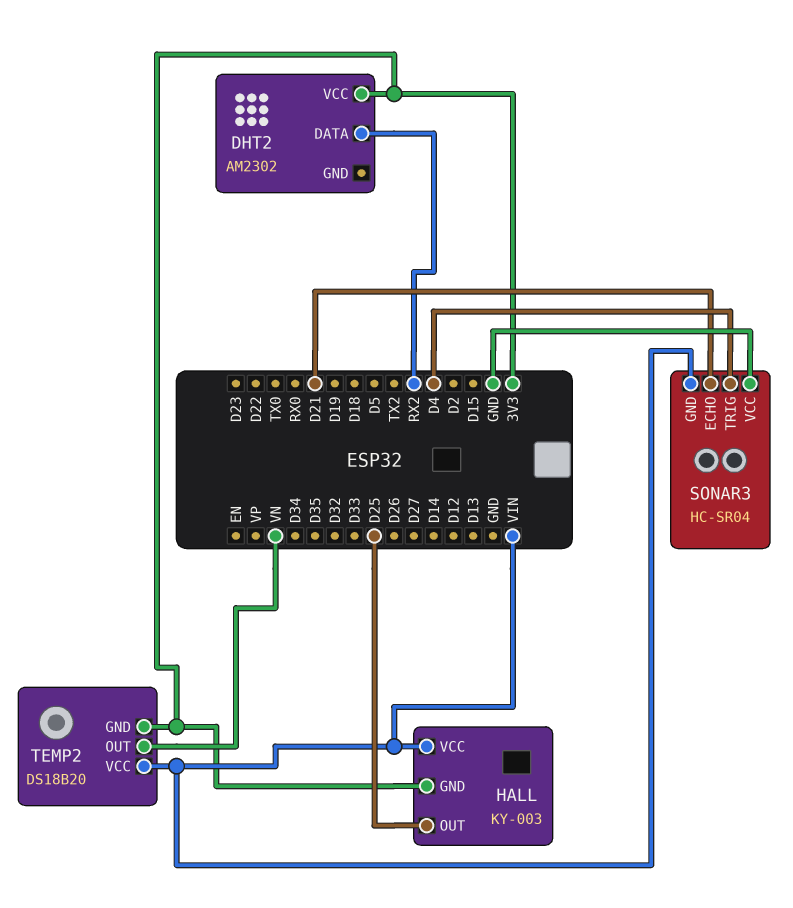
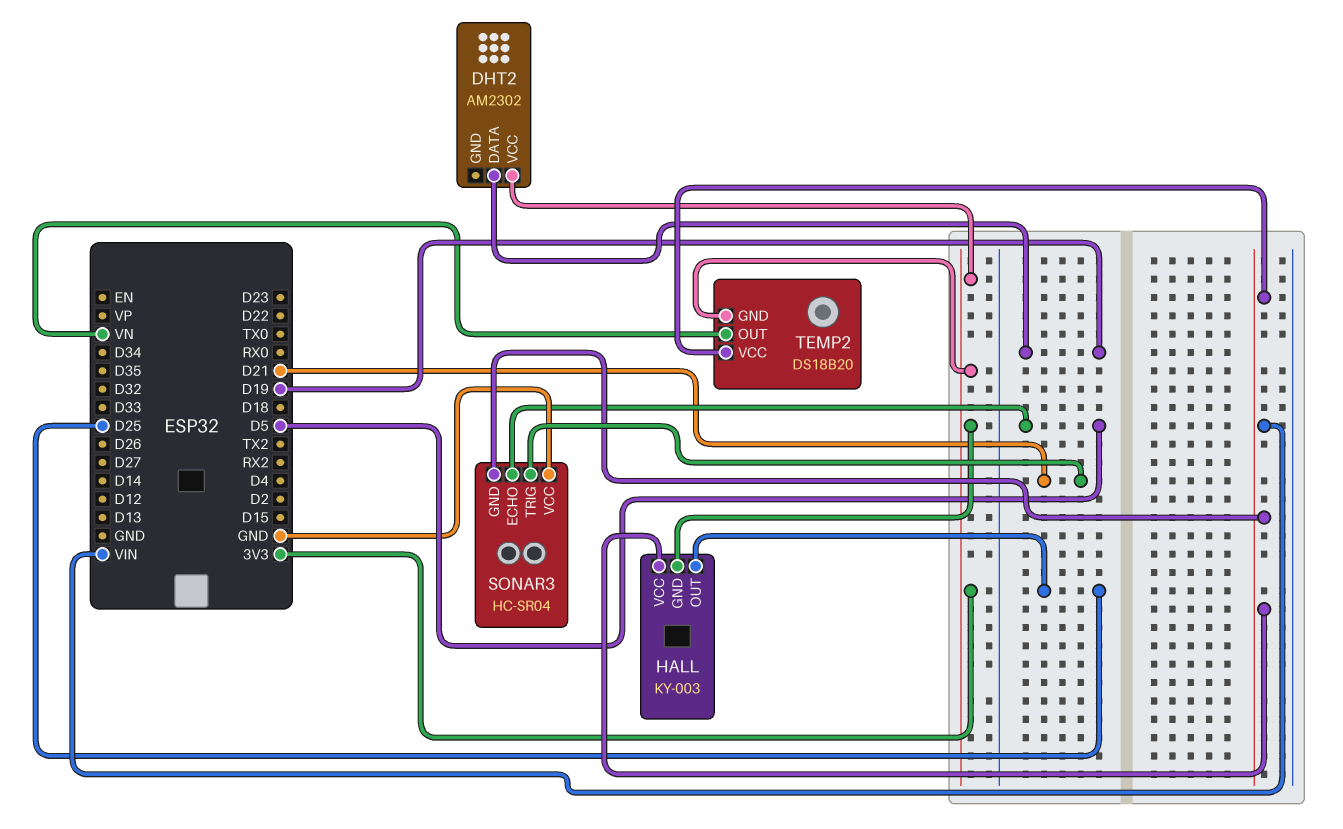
DHT2 pin DATA: RX2 -> D19
SONAR3 pin ECHO: D21 -> D5
SONAR3 pin TRIG: D4 -> D21

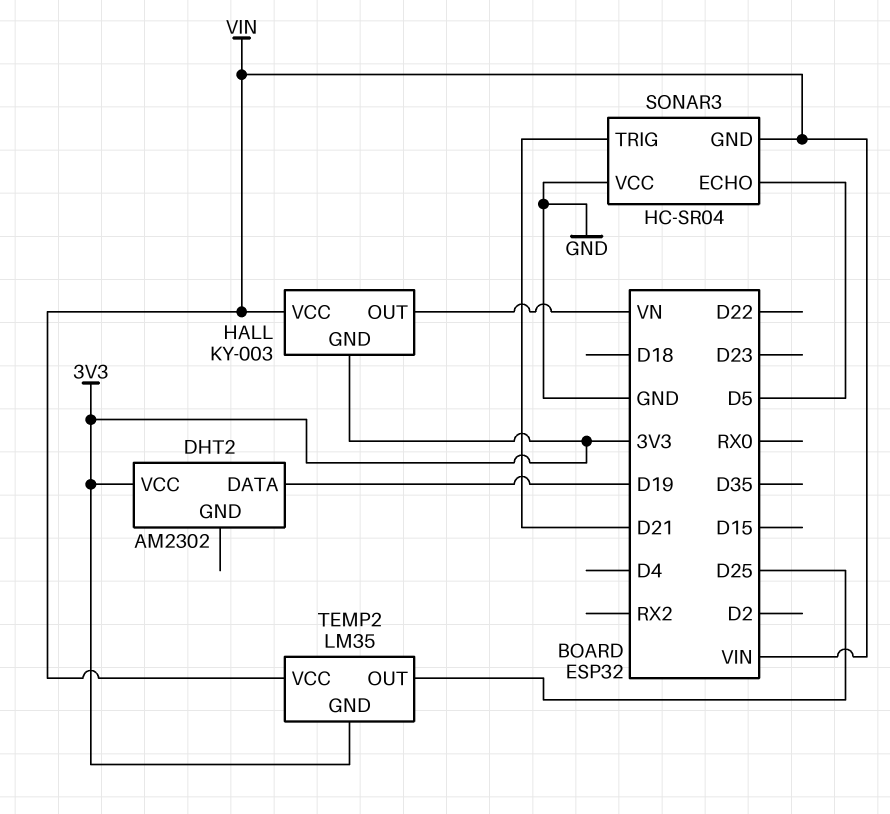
HALL pin OUT: D25 -> VN
TEMP2: DS18B20 -> LM35
TEMP2 pin OUT: VN -> D25

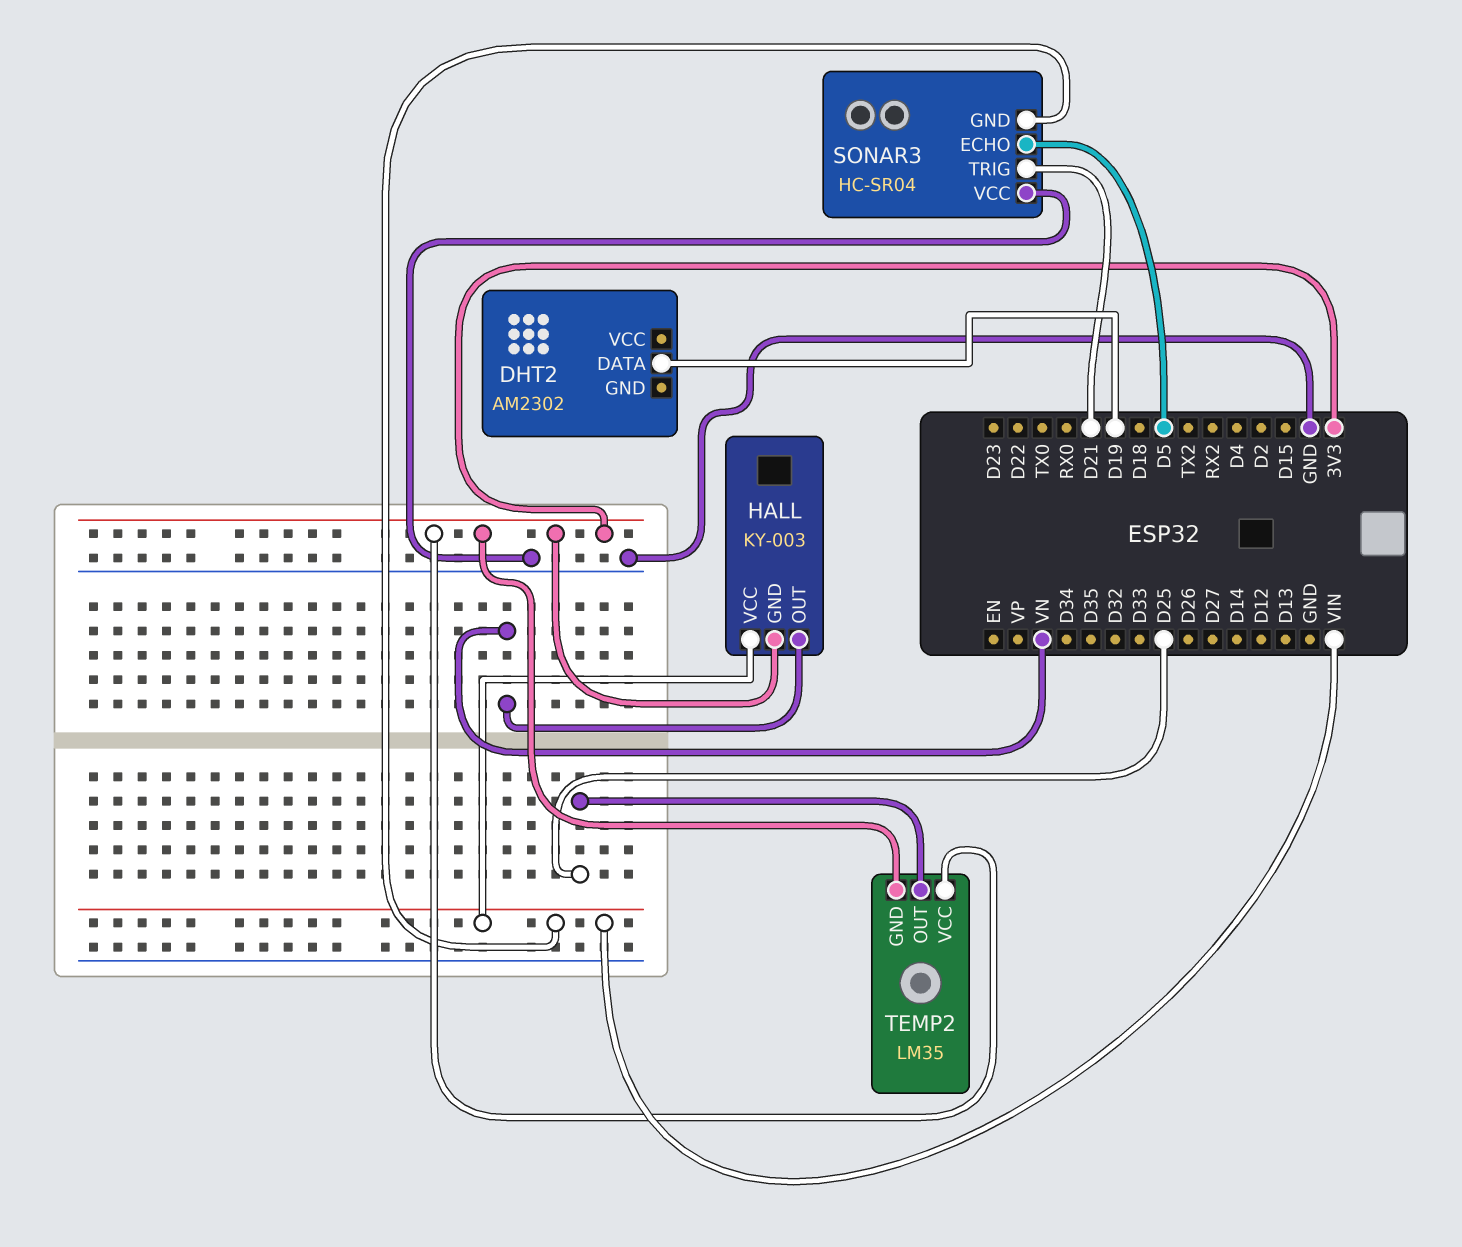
DHT2 pin VCC: 3V3 -> none
TEMP2 pin VCC: VIN -> 3V3

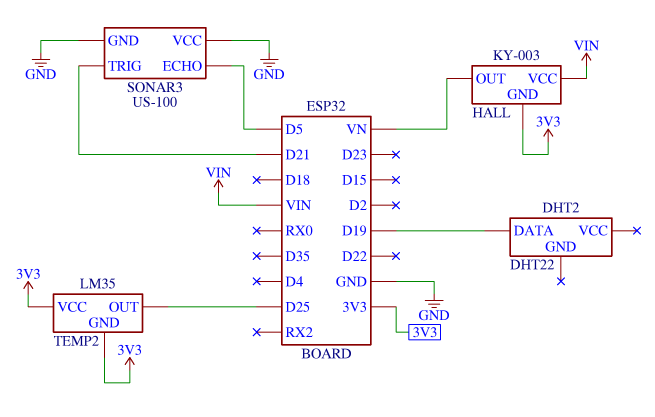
DHT2: AM2302 -> DHT22
SONAR3: HC-SR04 -> US-100
SONAR3 pin GND: VIN -> GND

